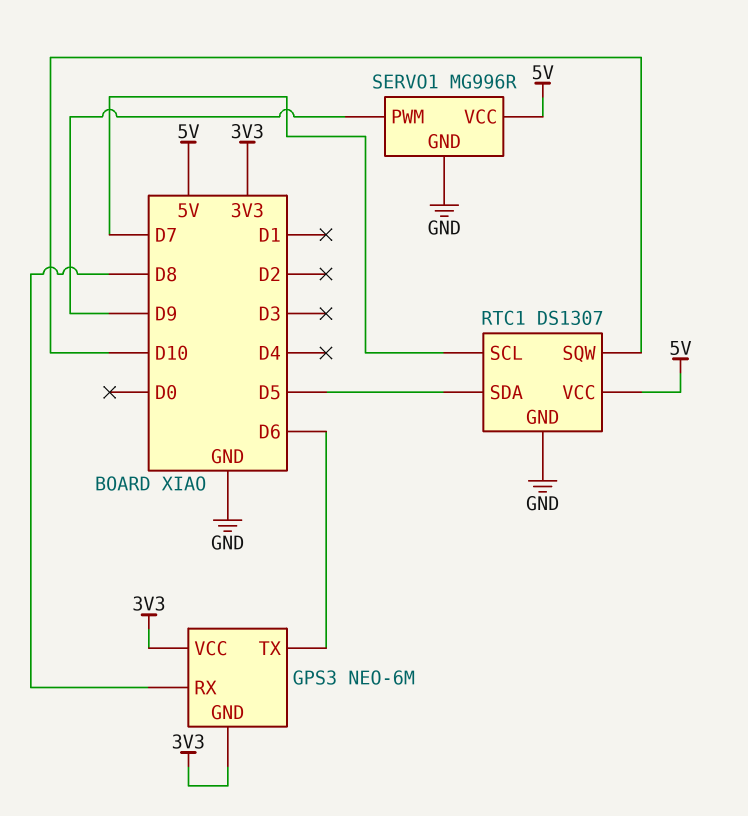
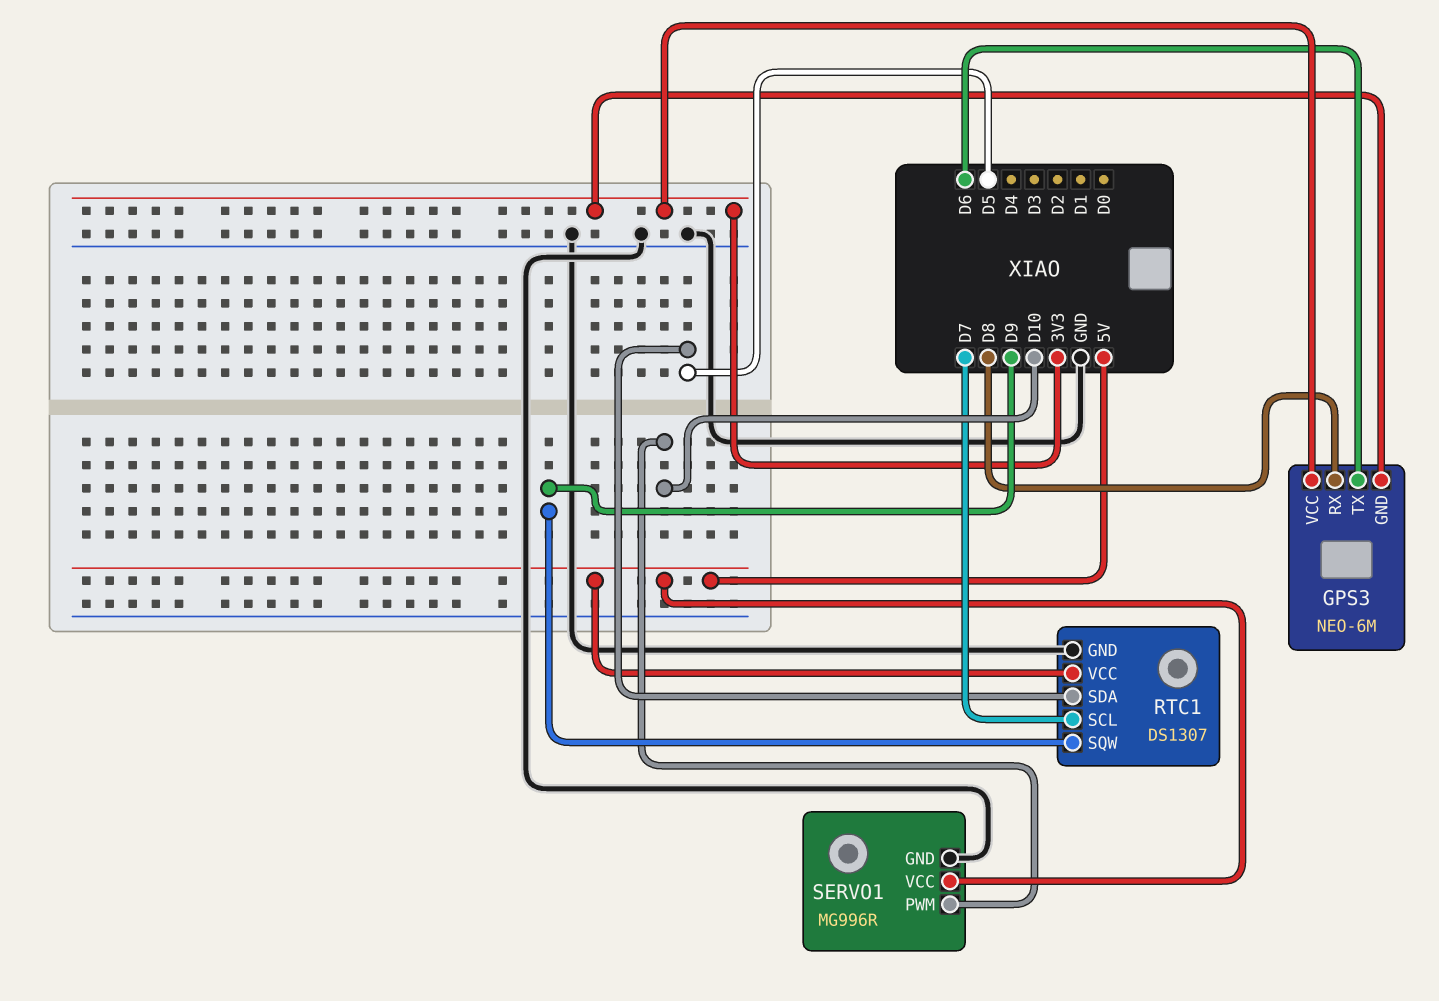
RTC1 pin SQW: D10 -> D9
SERVO1 pin PWM: D9 -> D10

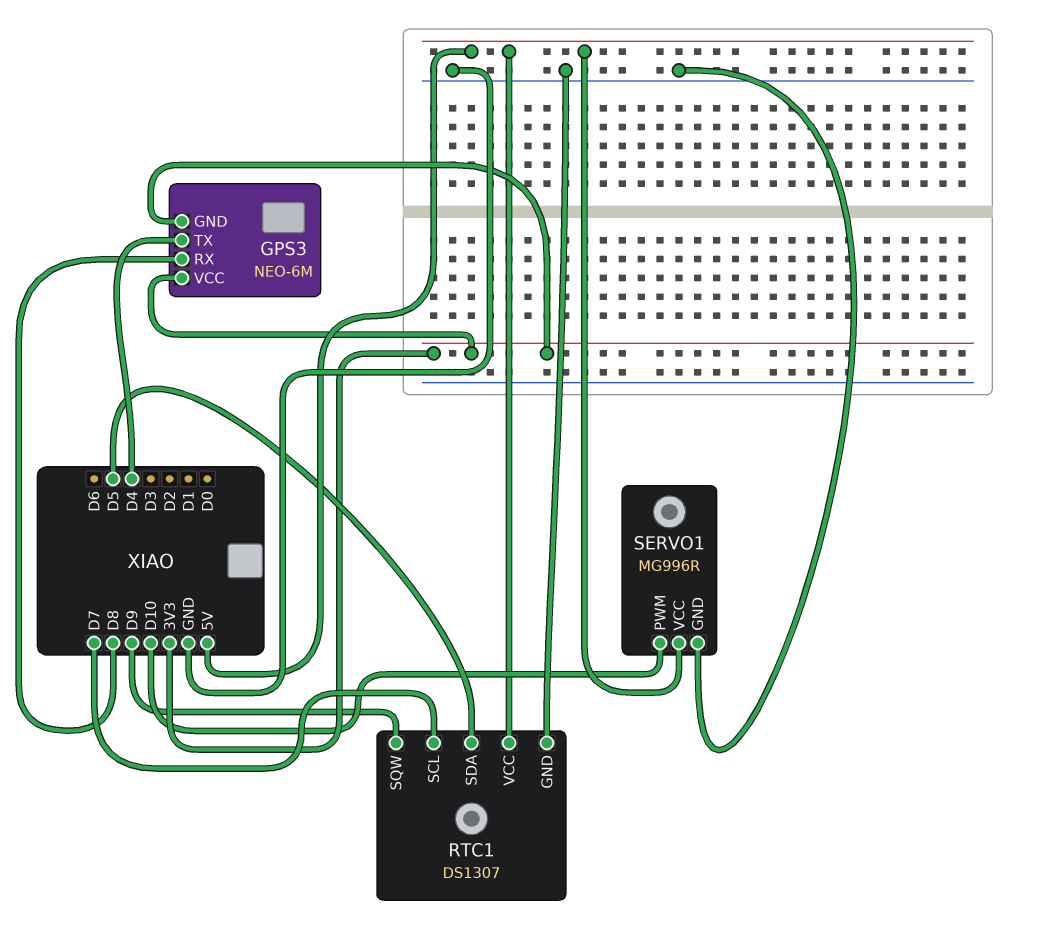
GPS3 pin TX: D6 -> D4

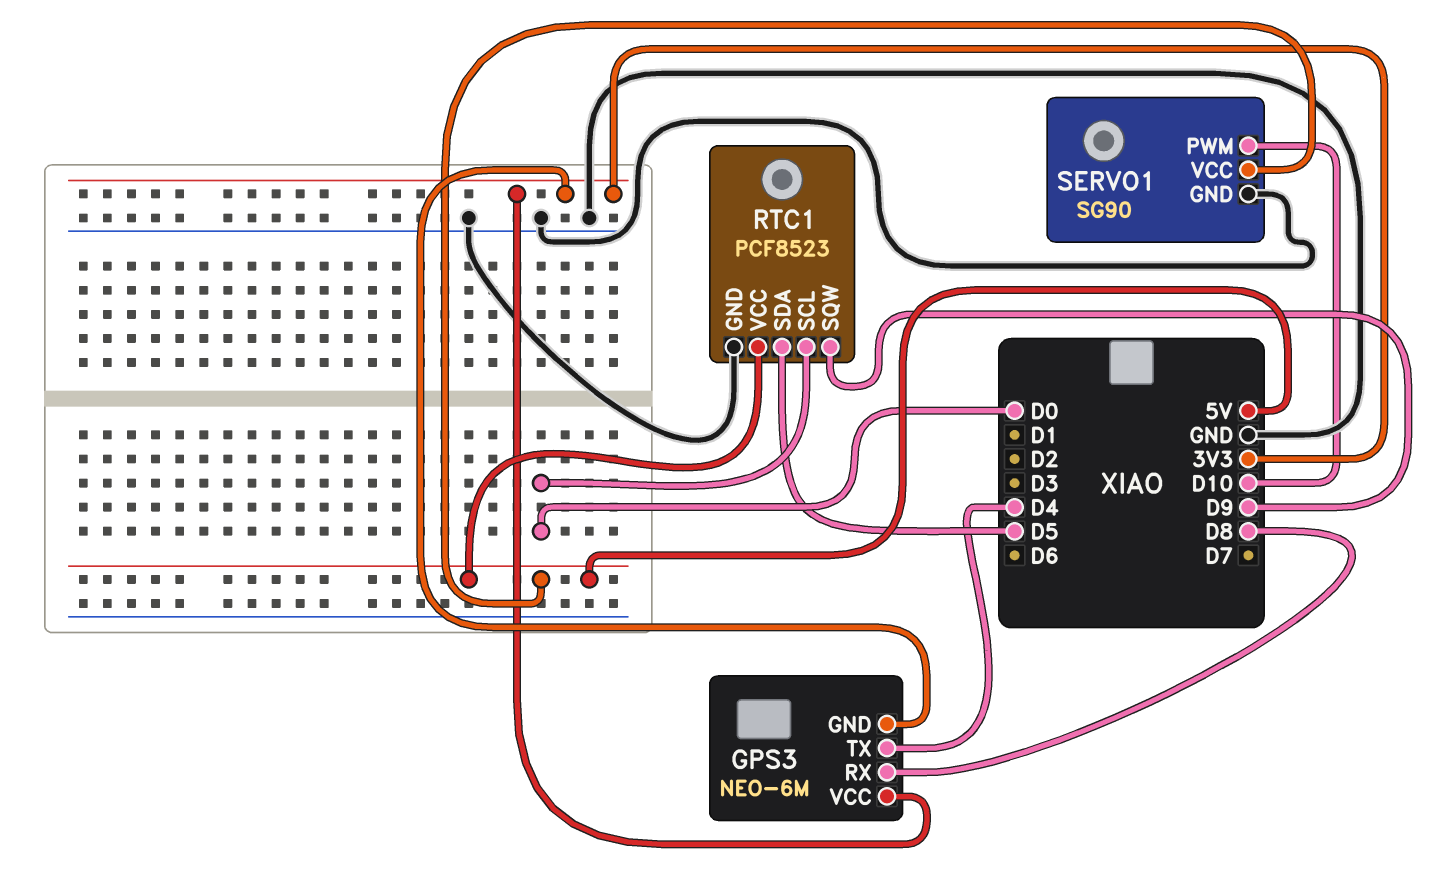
RTC1: DS1307 -> PCF8523
RTC1 pin SCL: D7 -> D0
SERVO1: MG996R -> SG90

